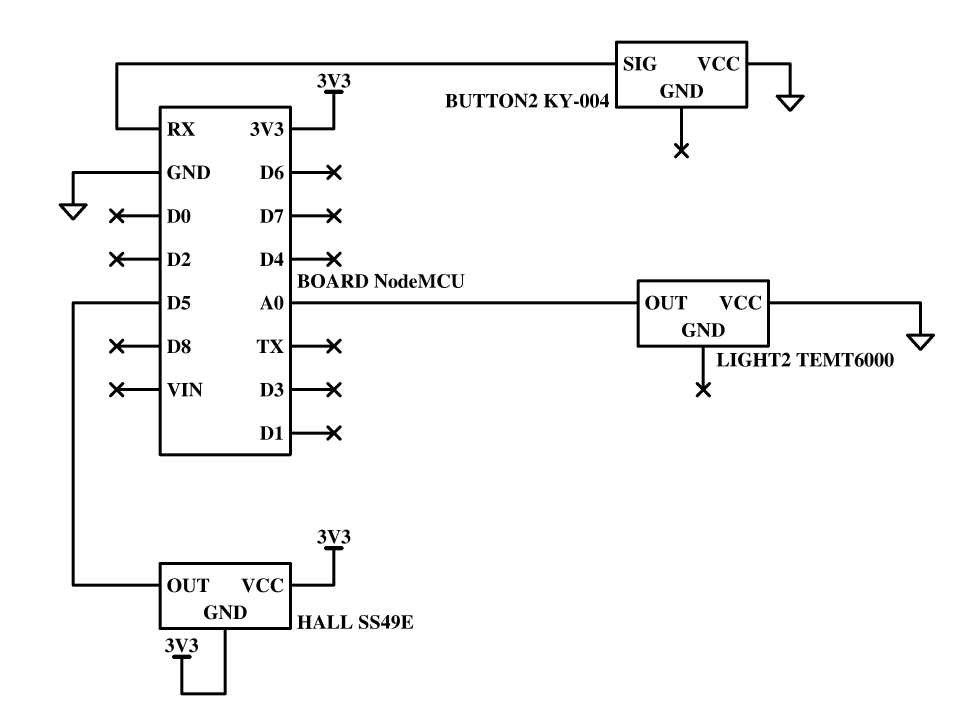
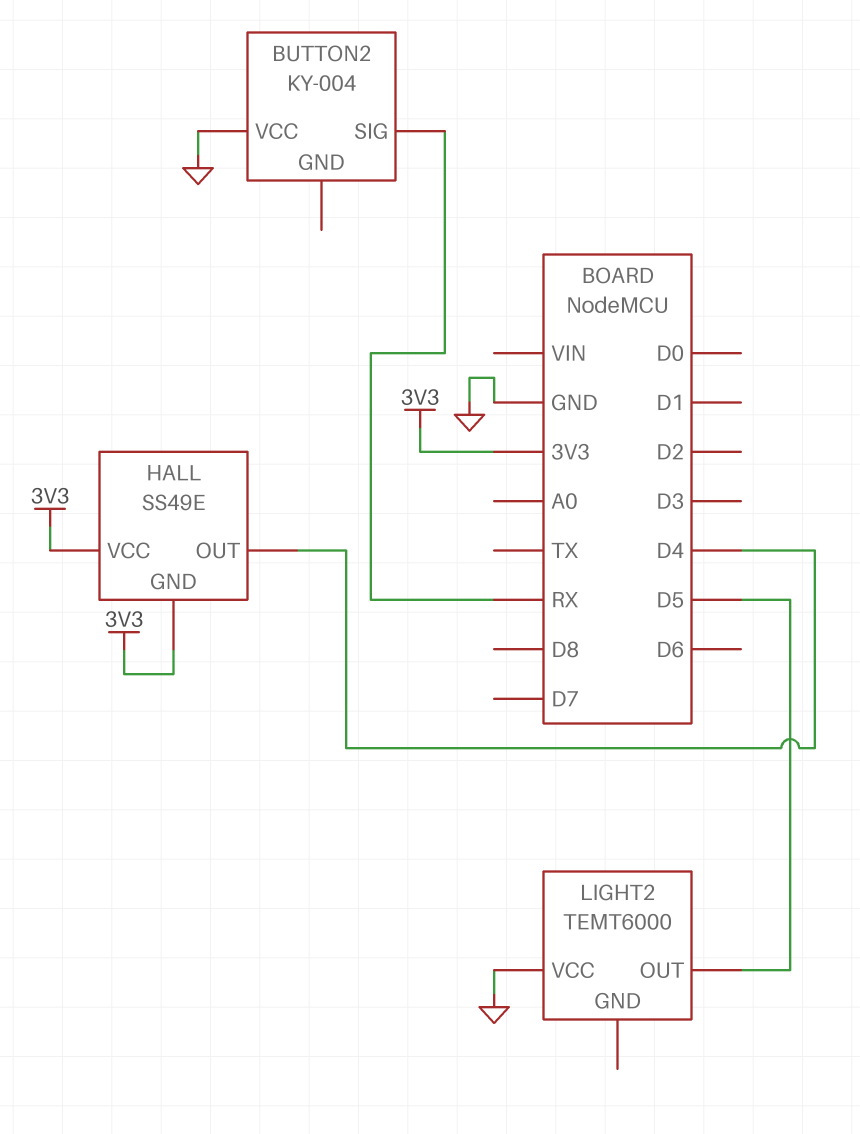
HALL pin OUT: D5 -> D4
LIGHT2 pin OUT: A0 -> D5

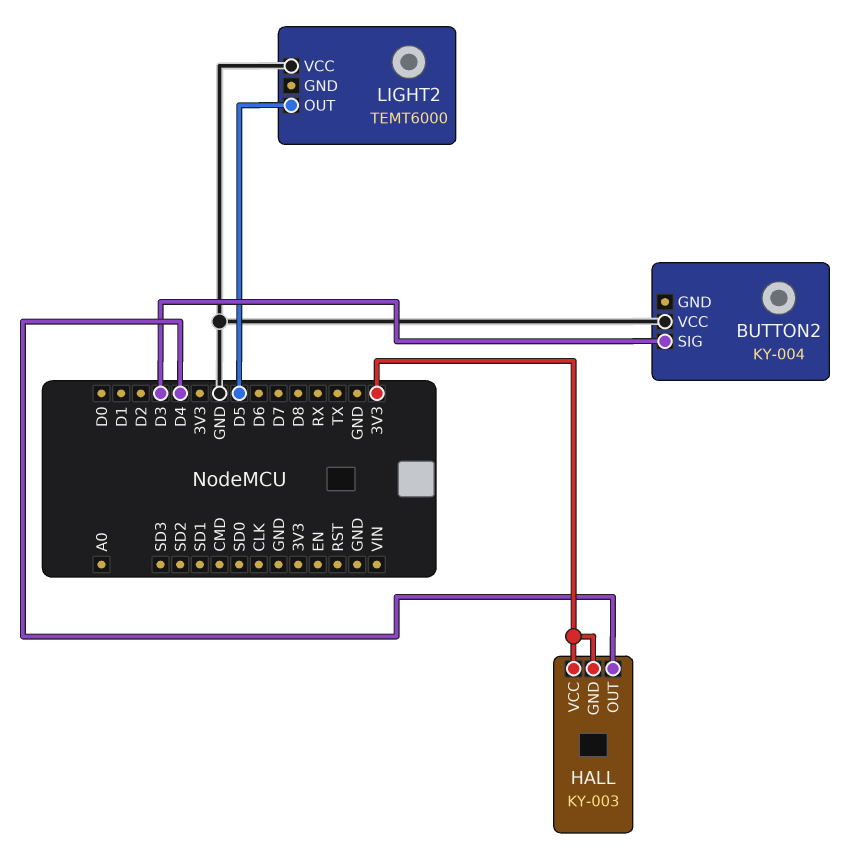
BUTTON2 pin SIG: RX -> D3
HALL: SS49E -> KY-003

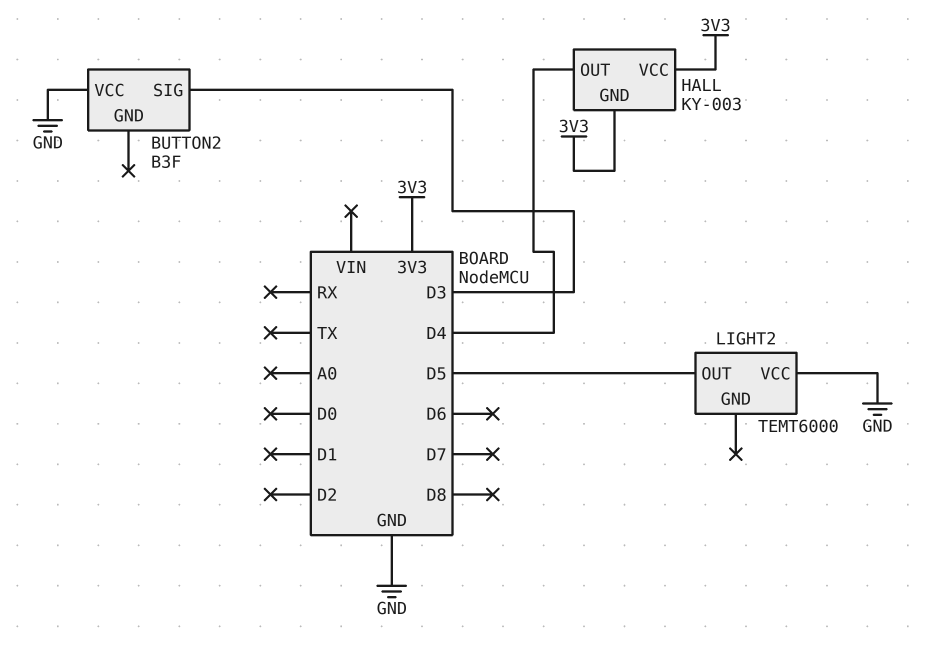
BUTTON2: KY-004 -> B3F

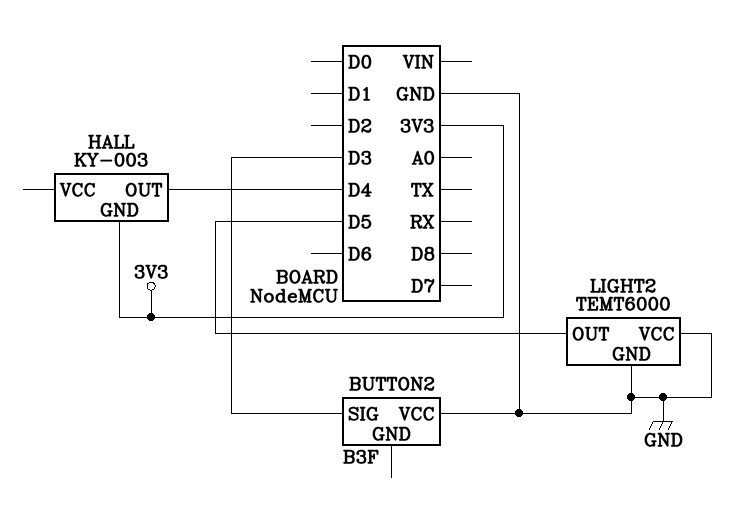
HALL pin VCC: 3V3 -> none
LIGHT2 pin GND: none -> GND

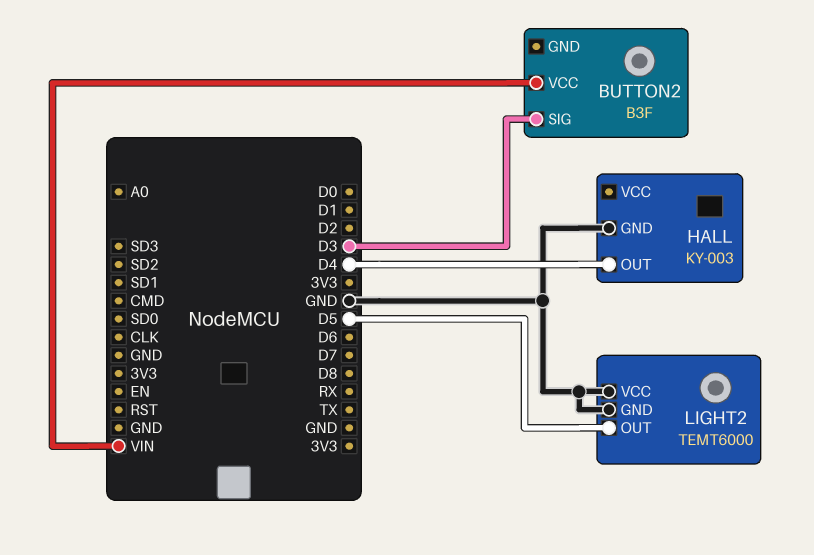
BUTTON2 pin VCC: GND -> VIN
HALL pin GND: 3V3 -> GND

